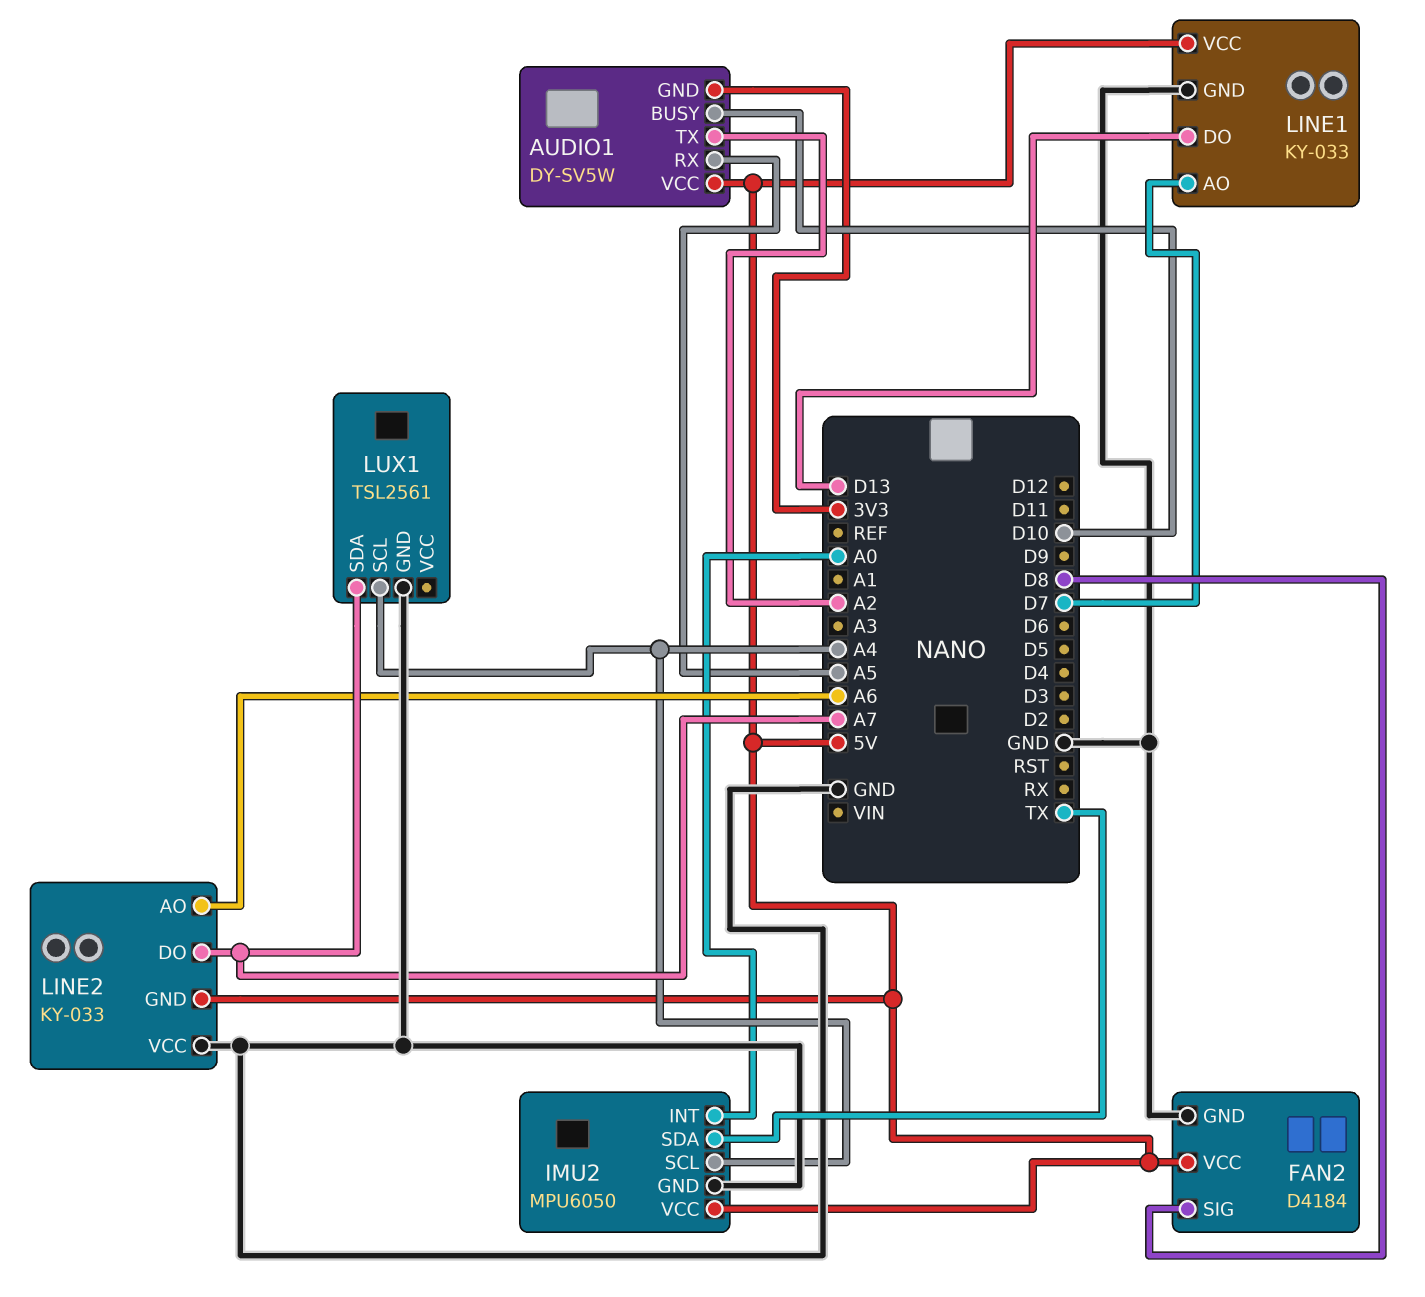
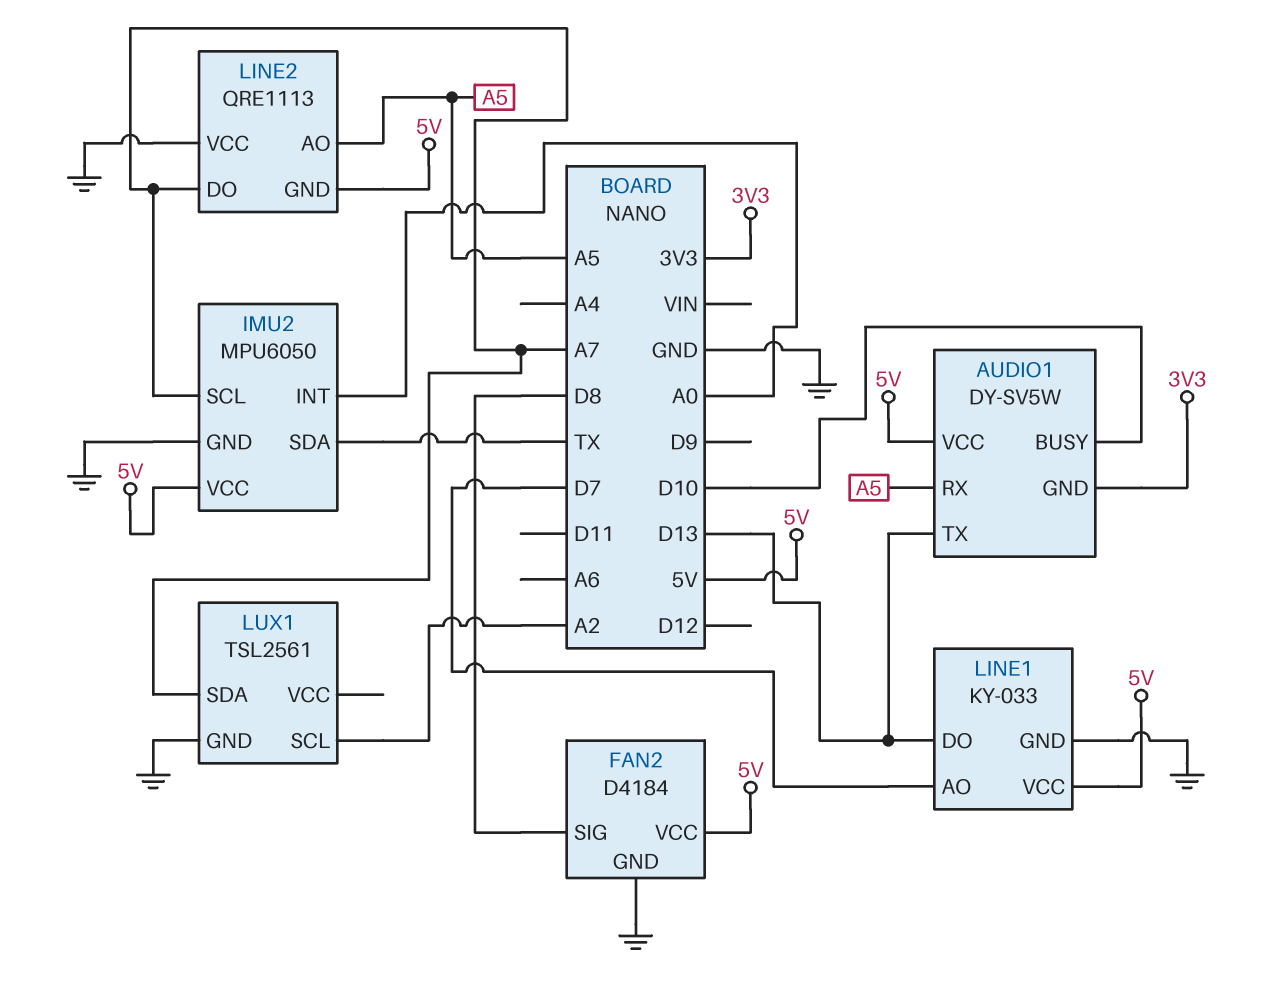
AUDIO1 pin TX: A2 -> D13
IMU2 pin SCL: A4 -> A7
LINE2: KY-033 -> QRE1113
LINE2 pin AO: A6 -> A5
LUX1 pin SCL: A4 -> A2

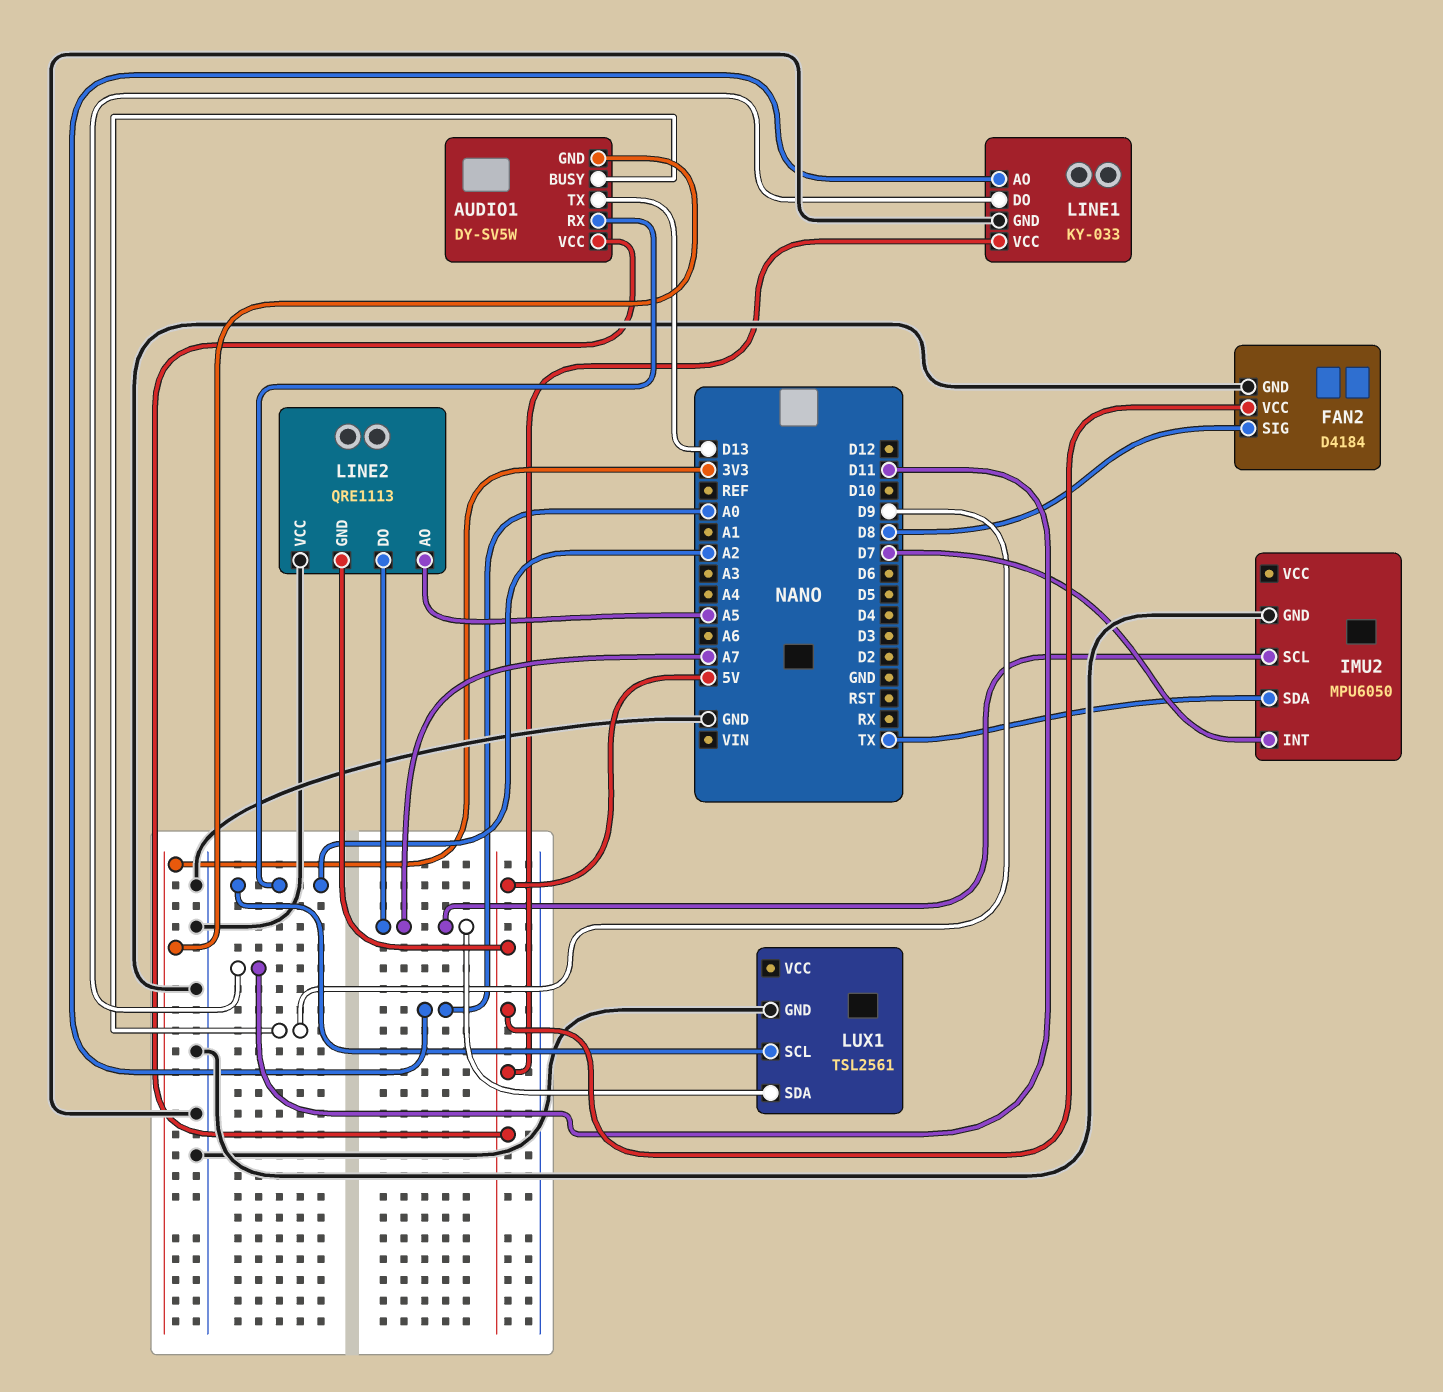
AUDIO1 pin BUSY: D10 -> D9
AUDIO1 pin RX: A5 -> A2
IMU2 pin INT: A0 -> D7
IMU2 pin VCC: 5V -> none
LINE1 pin AO: D7 -> A0
LINE1 pin DO: D13 -> D11

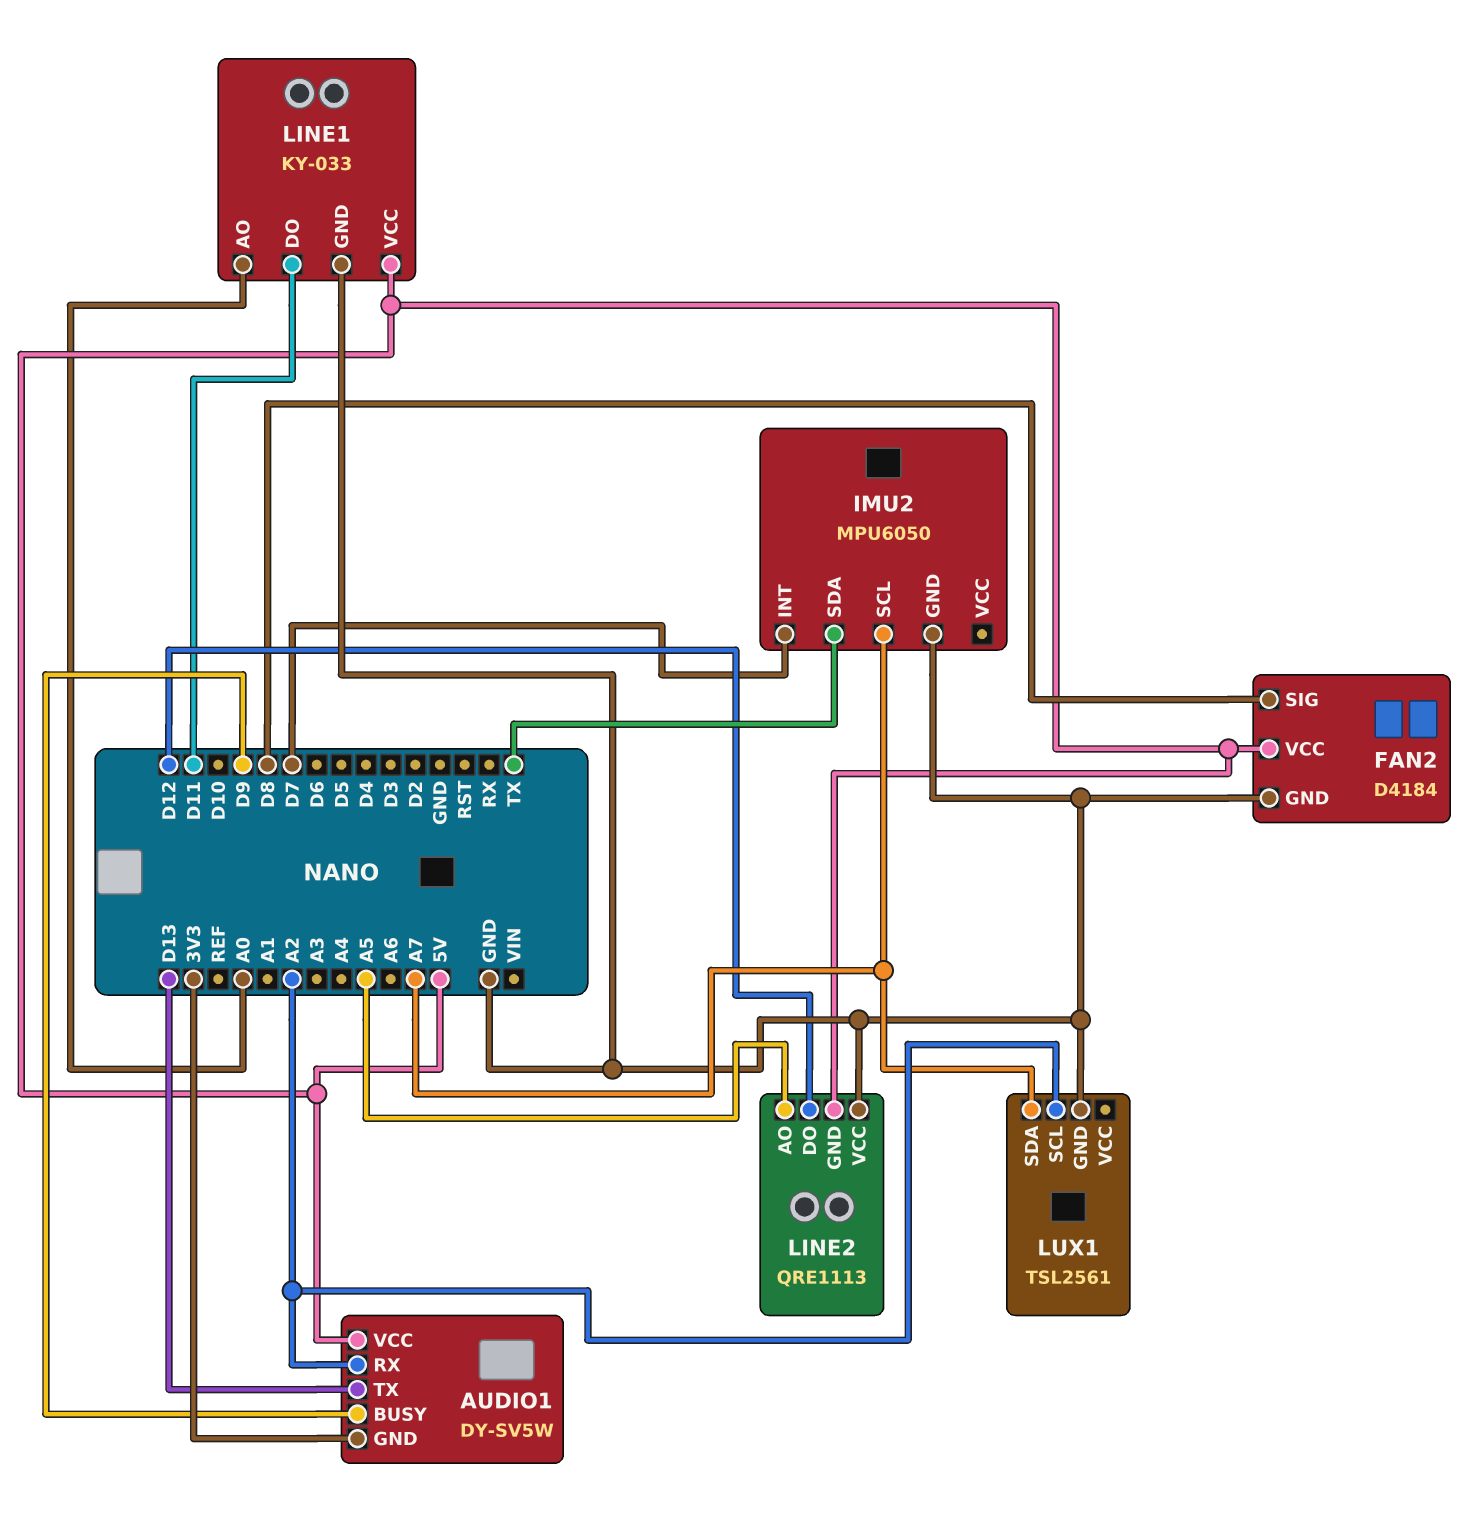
LINE2 pin DO: A7 -> D12

